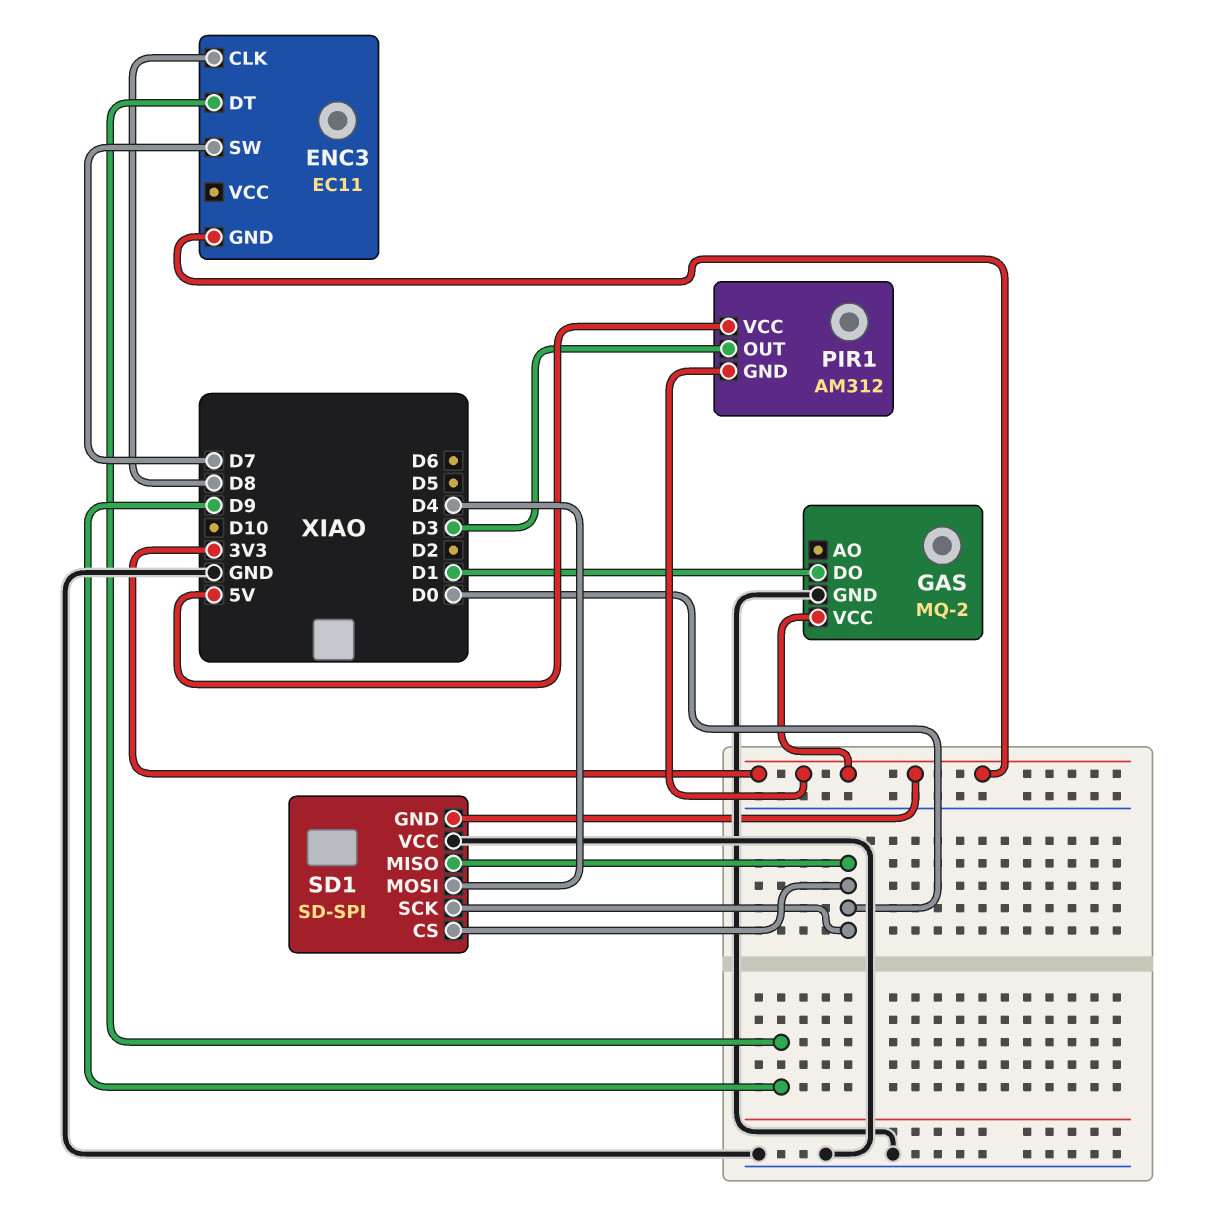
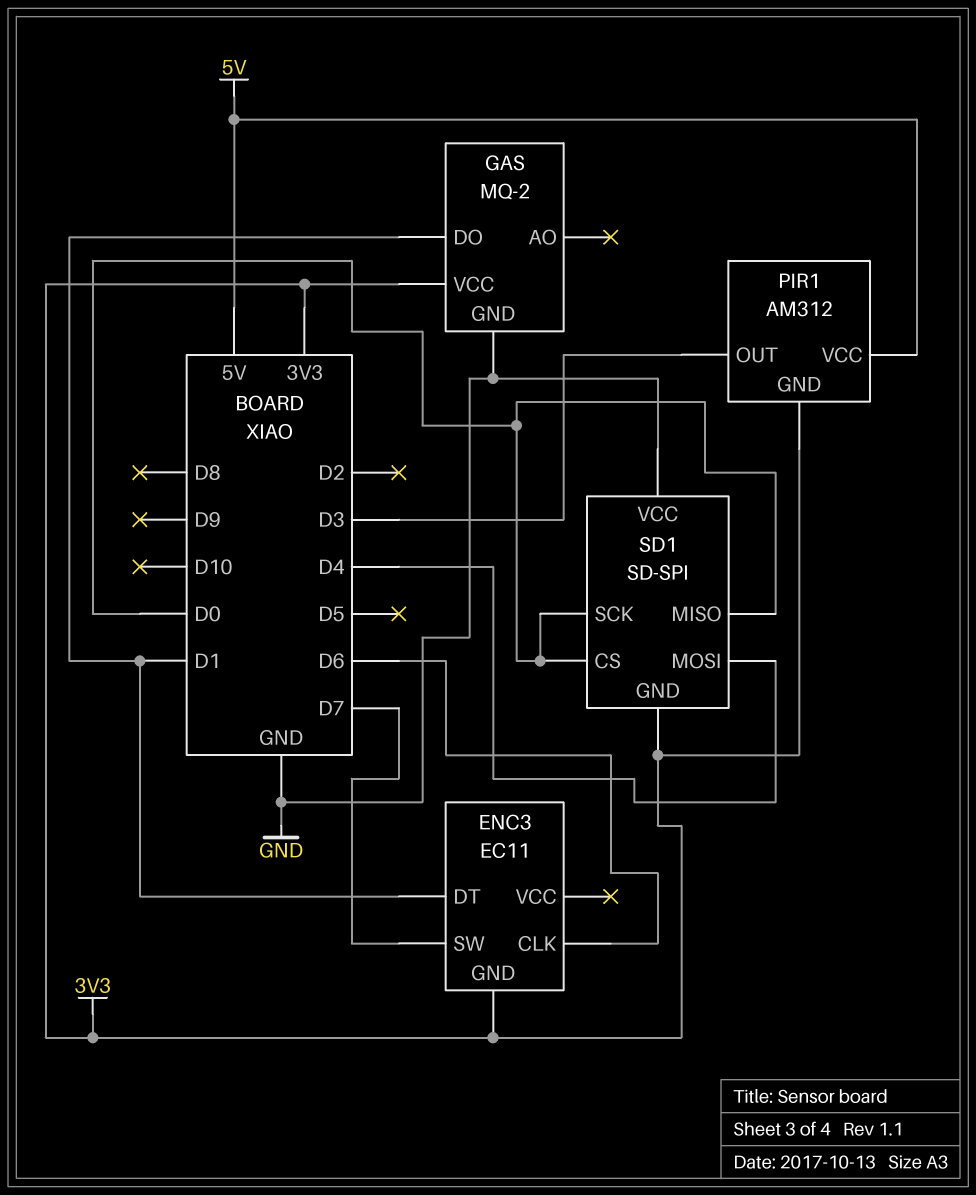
ENC3 pin CLK: D8 -> D6
ENC3 pin DT: D9 -> D1

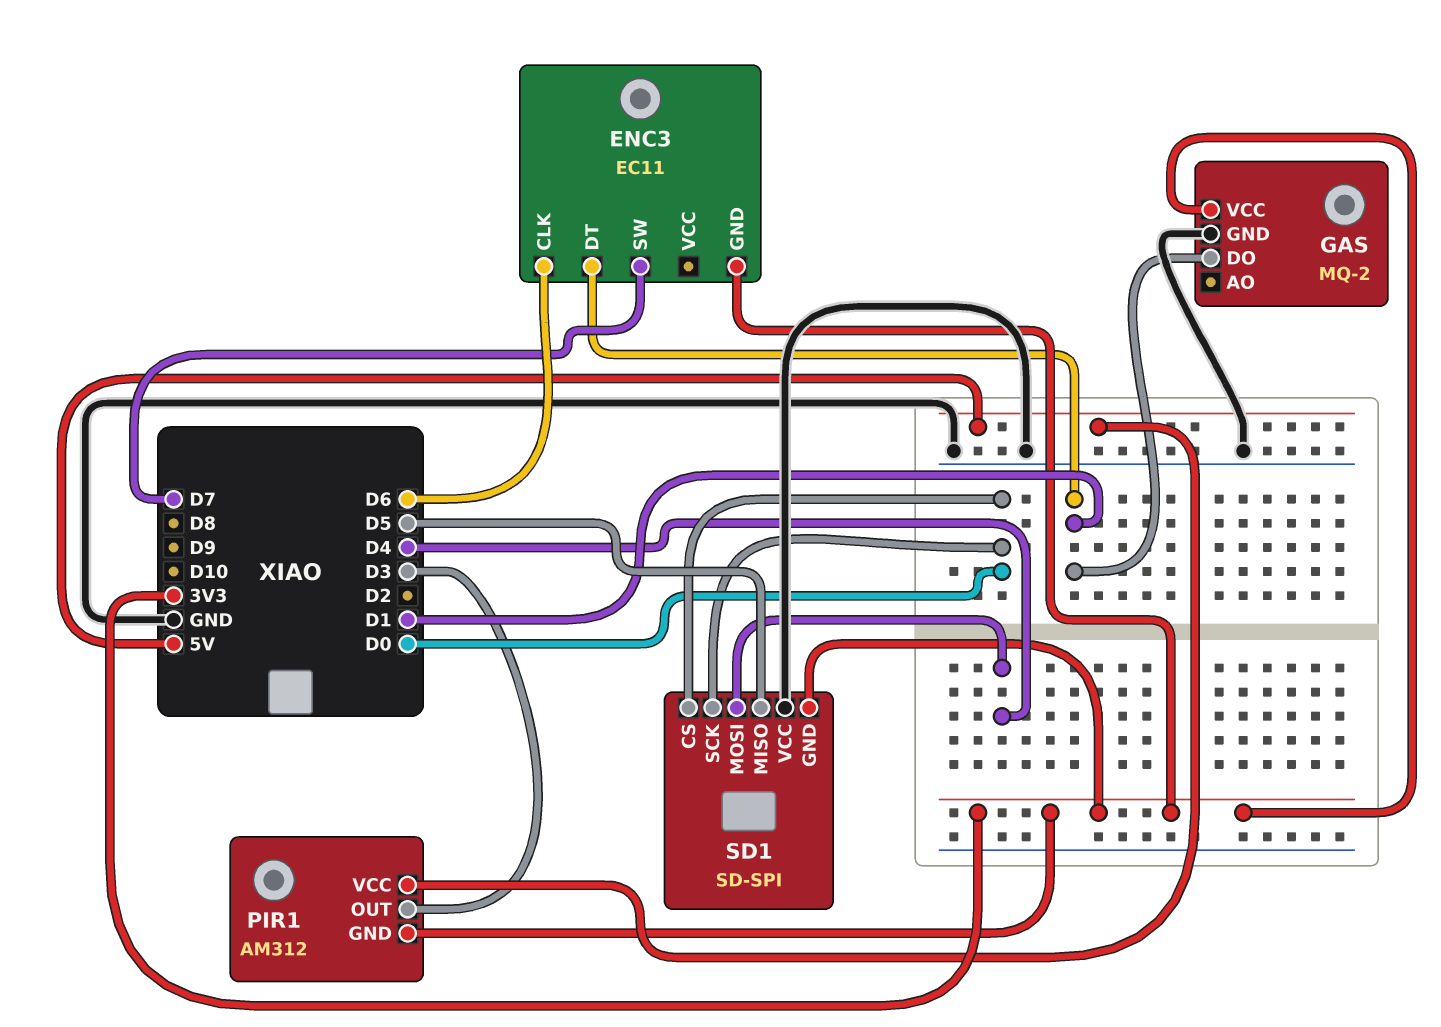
SD1 pin MISO: D0 -> D5

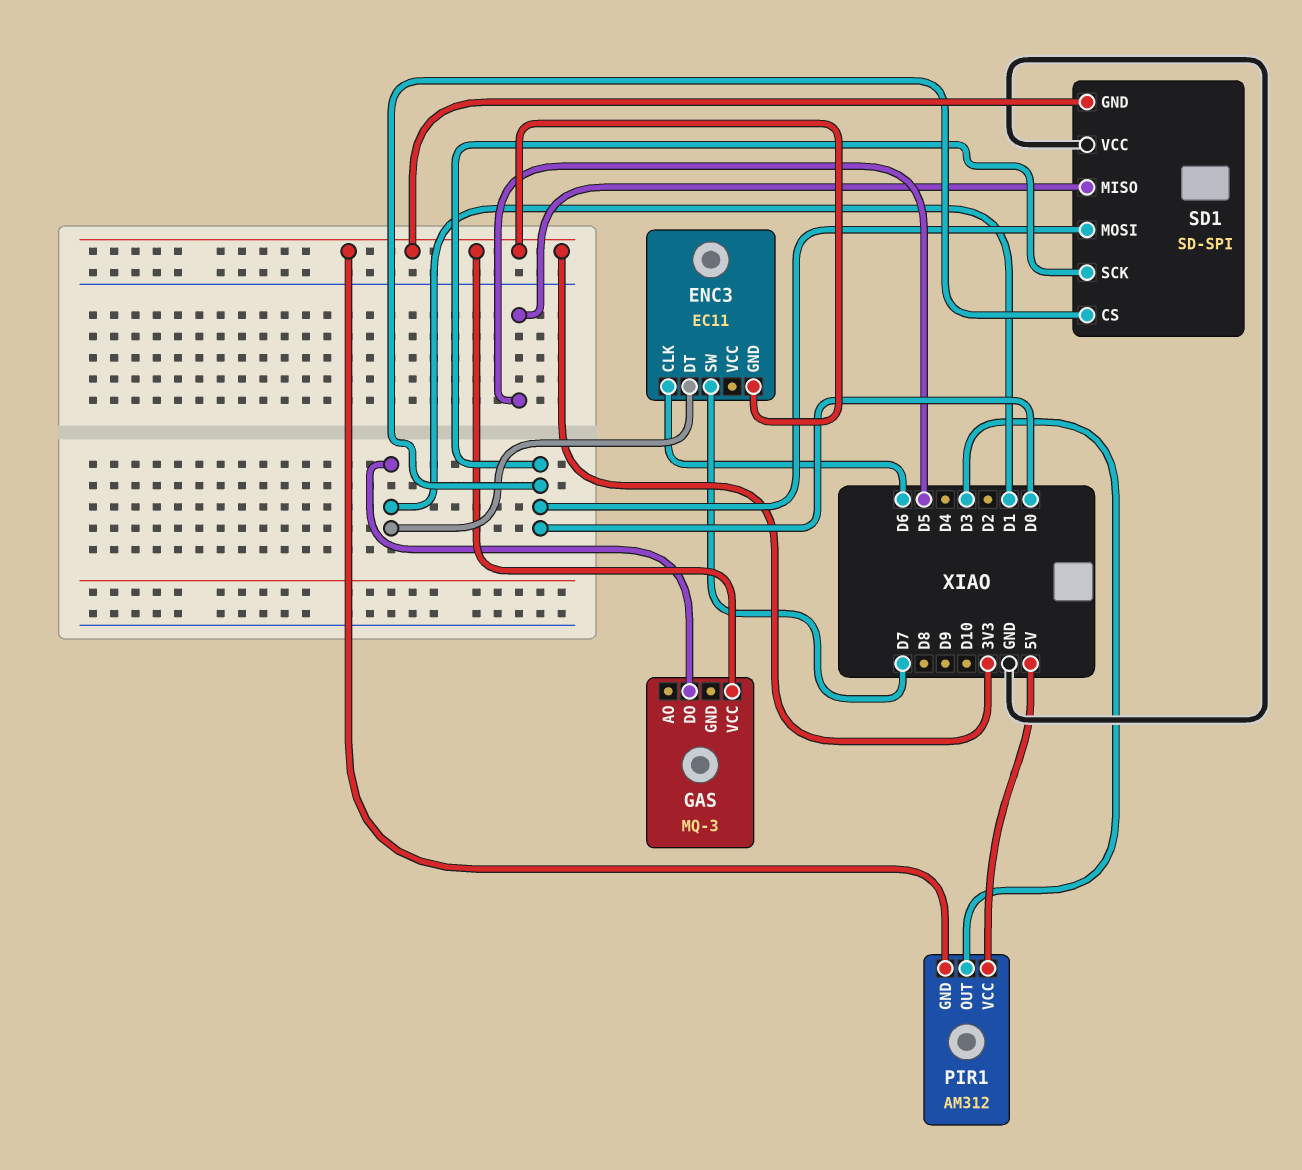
GAS: MQ-2 -> MQ-3
GAS pin GND: GND -> none
SD1 pin MOSI: D4 -> D0

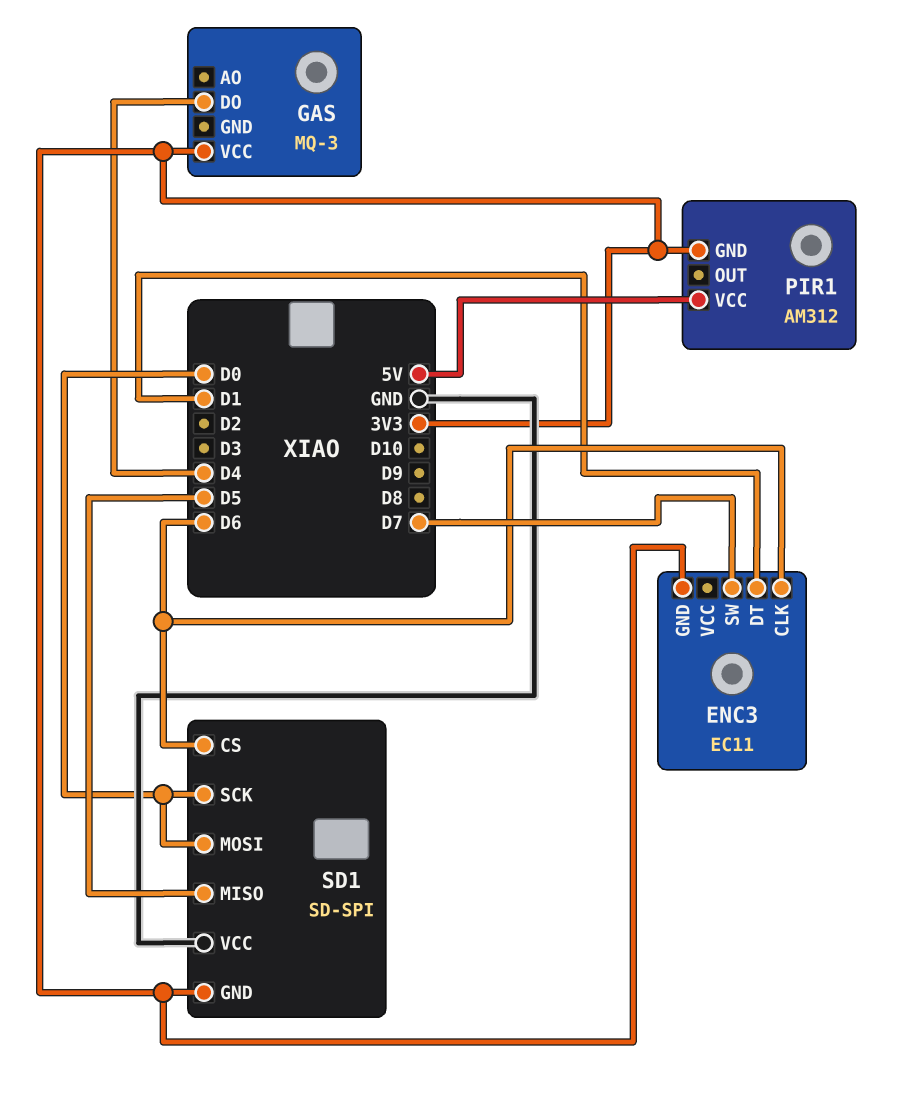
GAS pin DO: D1 -> D4
PIR1 pin OUT: D3 -> none
SD1 pin CS: D0 -> D6

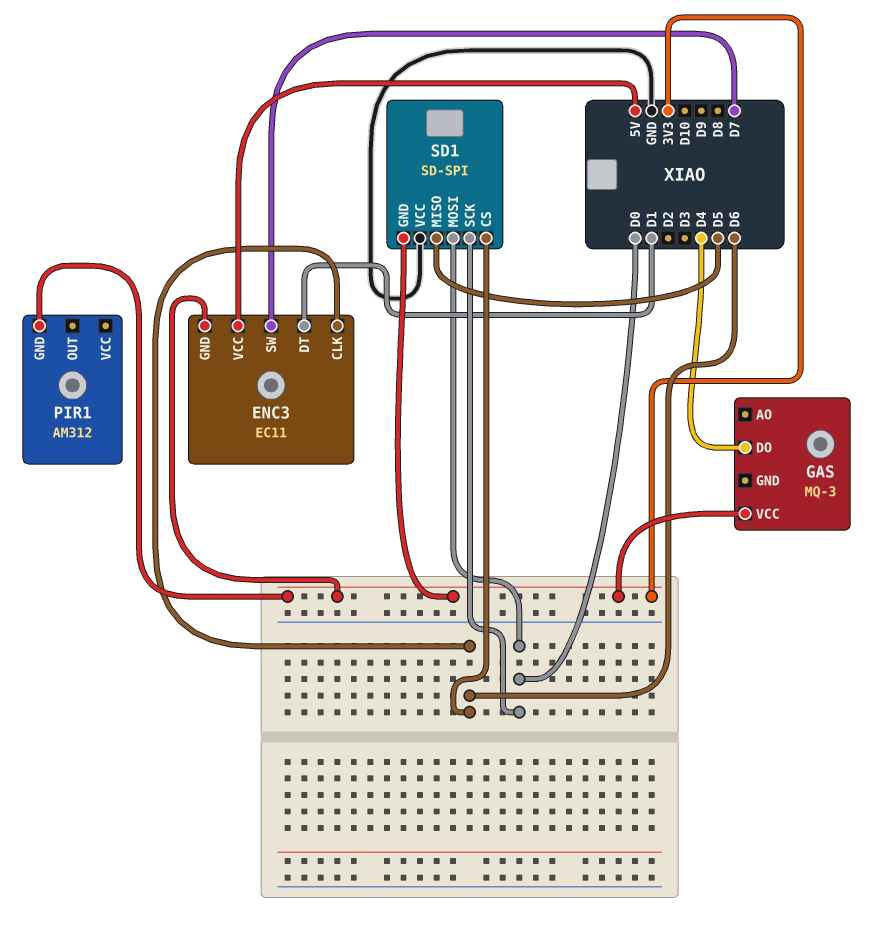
ENC3 pin VCC: none -> 5V
PIR1 pin VCC: 5V -> none

